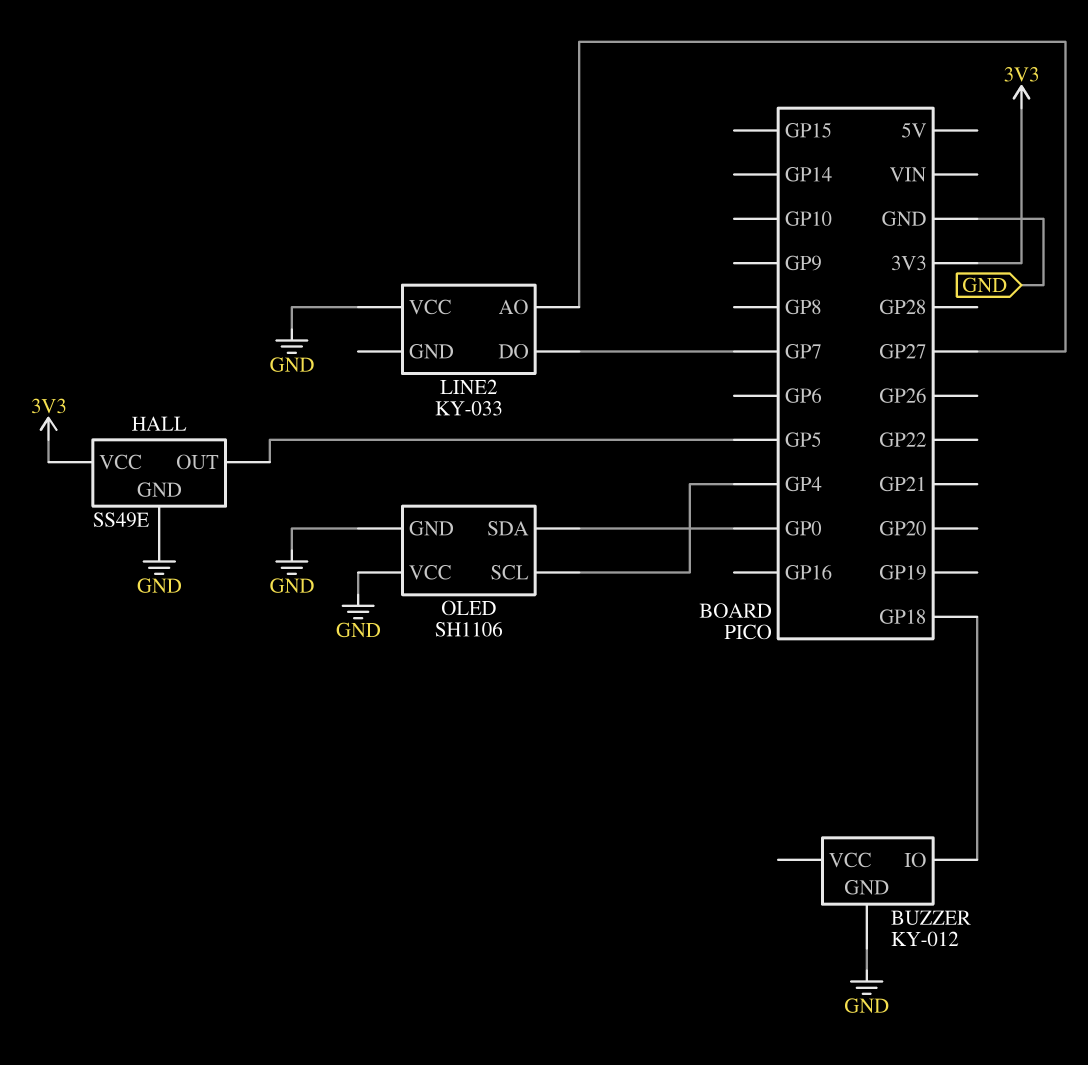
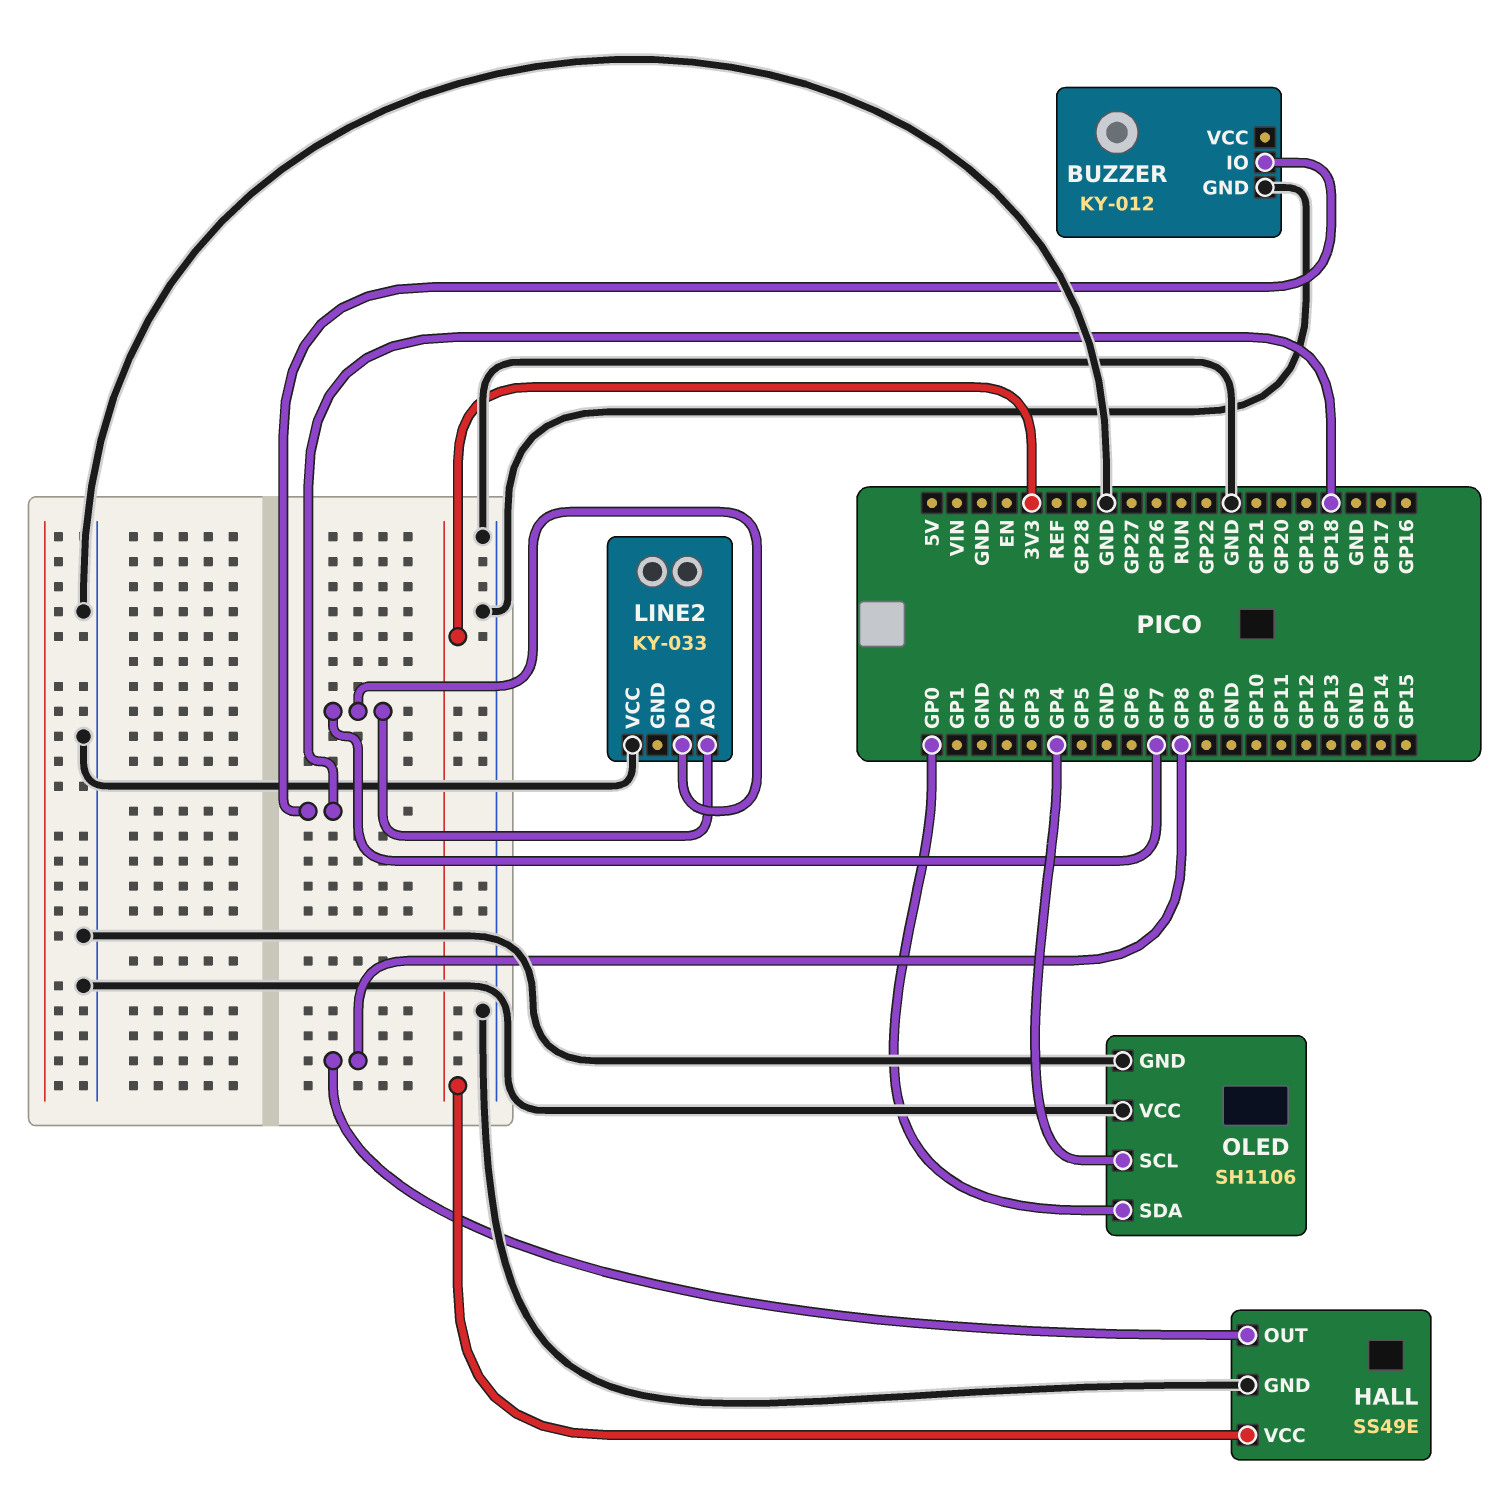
HALL pin OUT: GP5 -> GP8
LINE2 pin AO: GP27 -> GP7

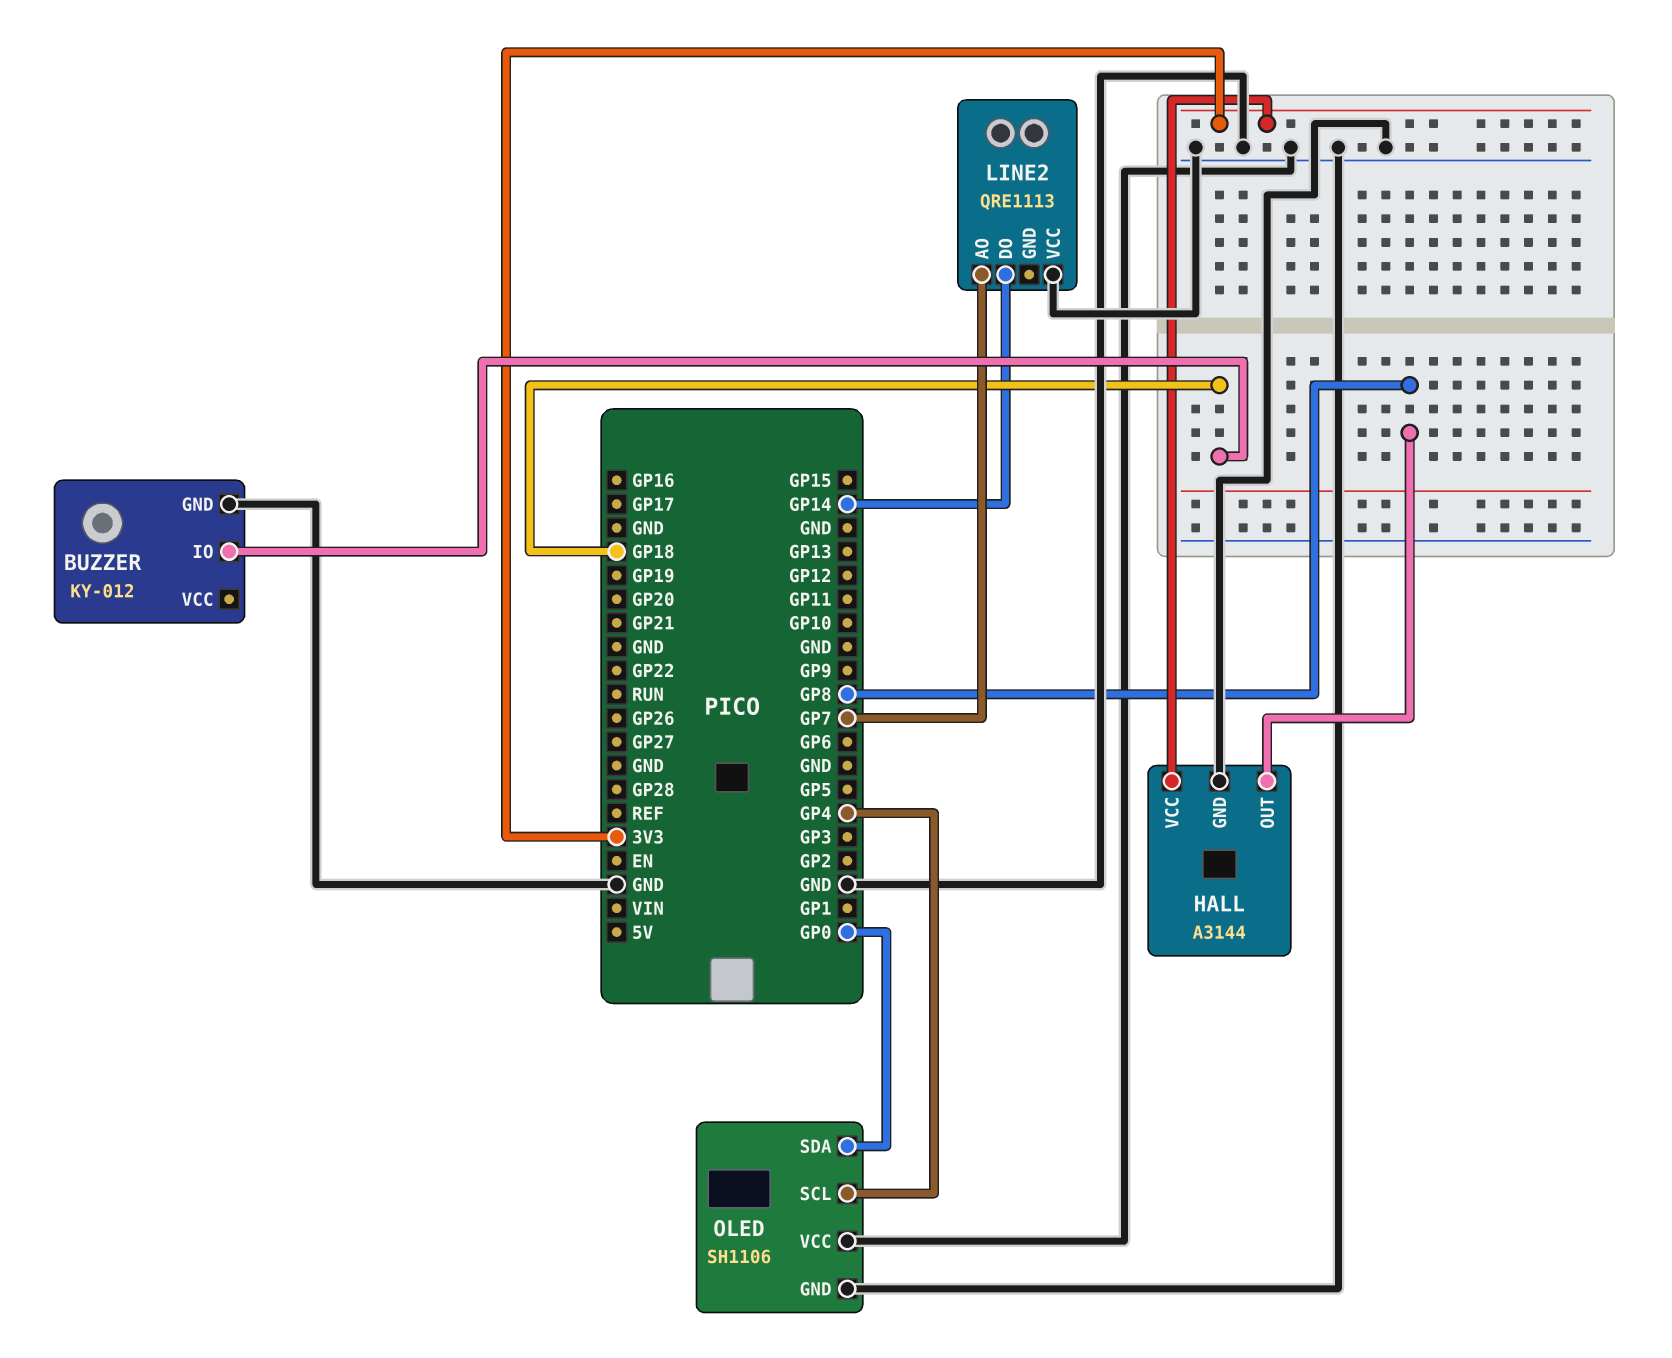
HALL: SS49E -> A3144
LINE2: KY-033 -> QRE1113
LINE2 pin DO: GP7 -> GP14

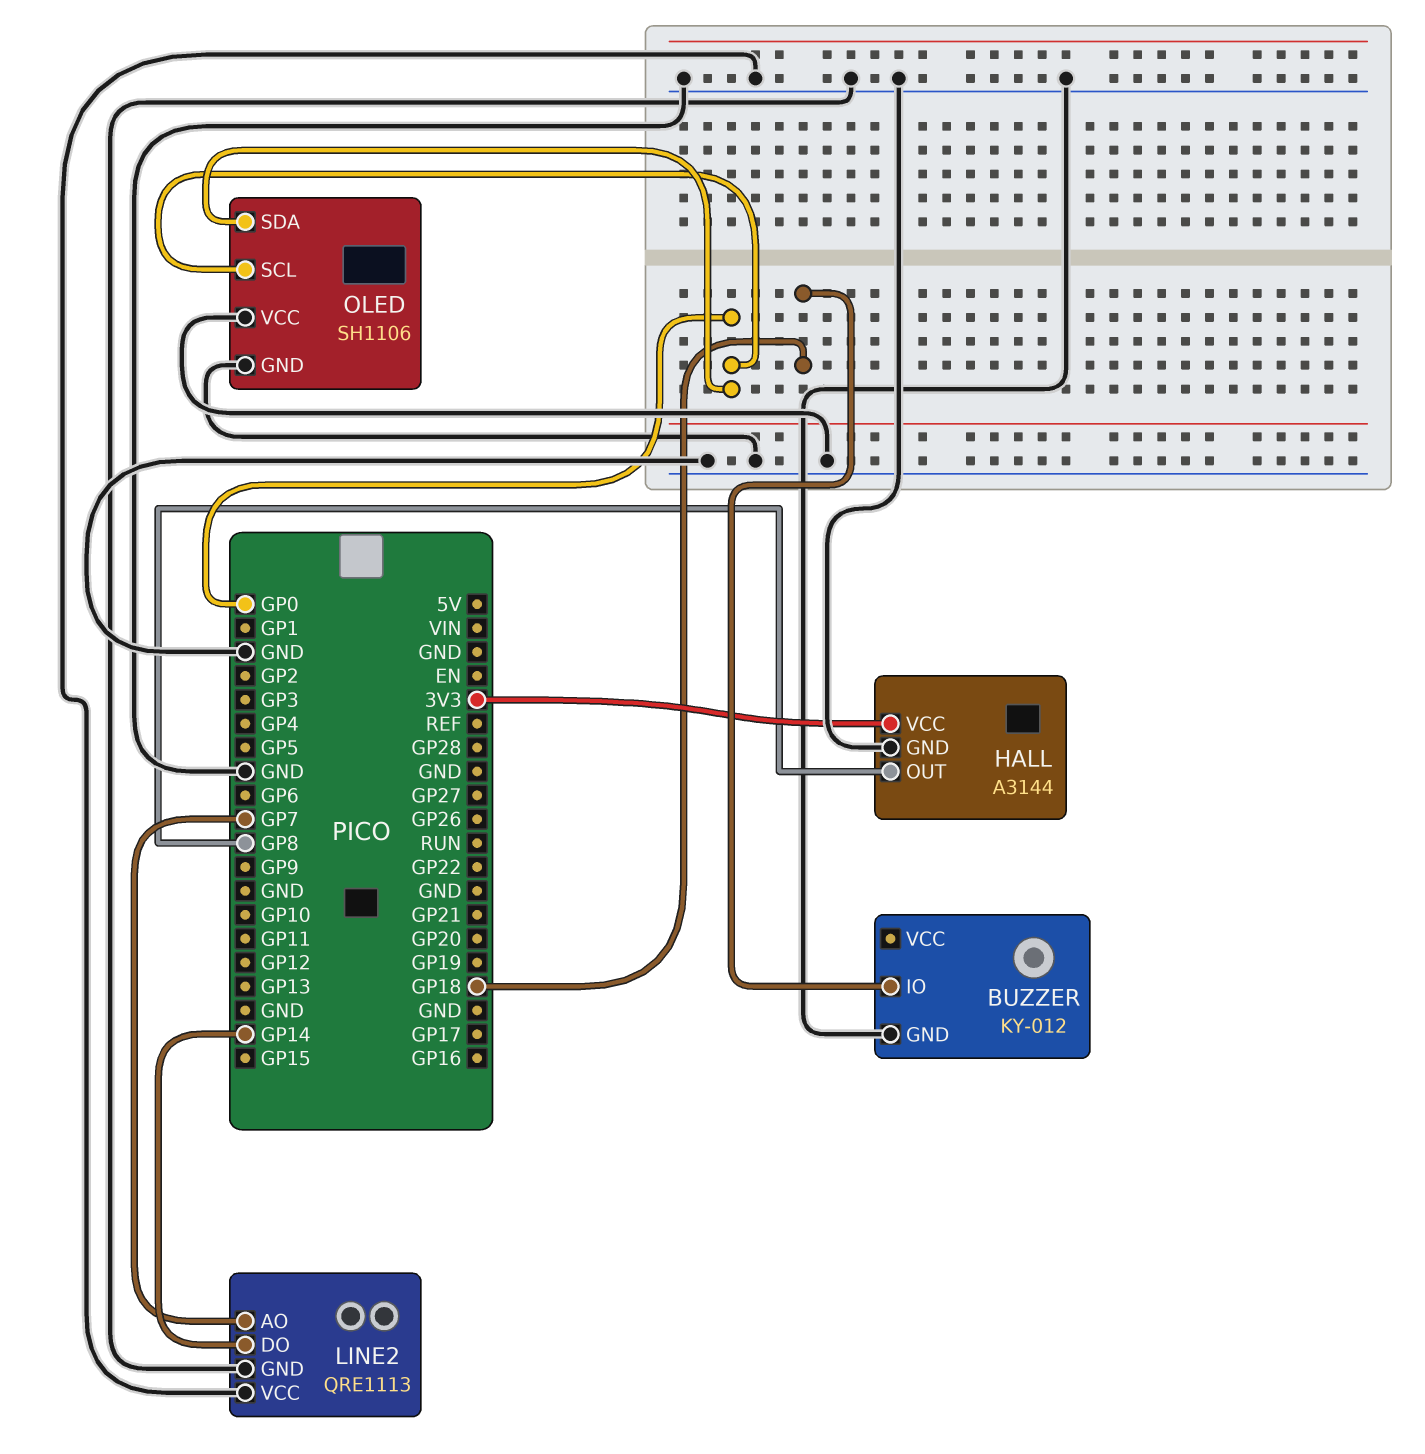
LINE2 pin GND: none -> GND
OLED pin SCL: GP4 -> GP0

